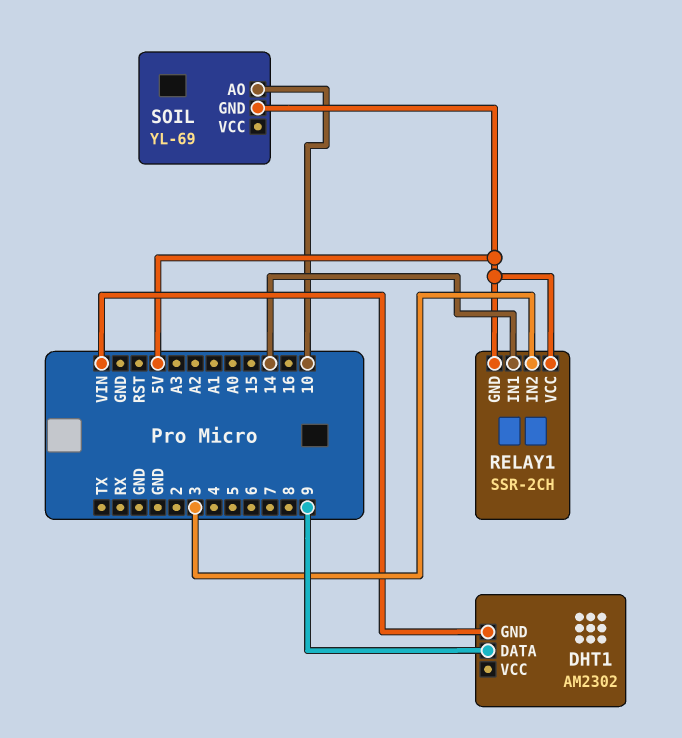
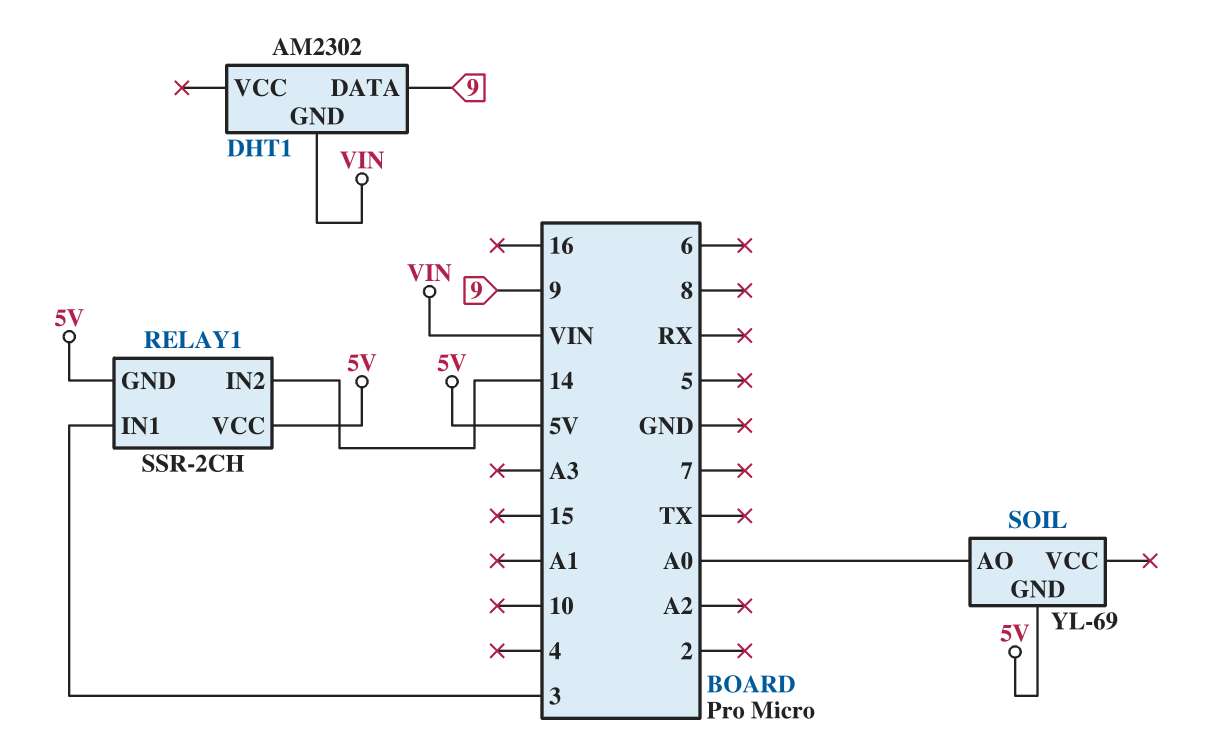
RELAY1 pin IN1: 14 -> 3
RELAY1 pin IN2: 3 -> 14
SOIL pin AO: 10 -> A0

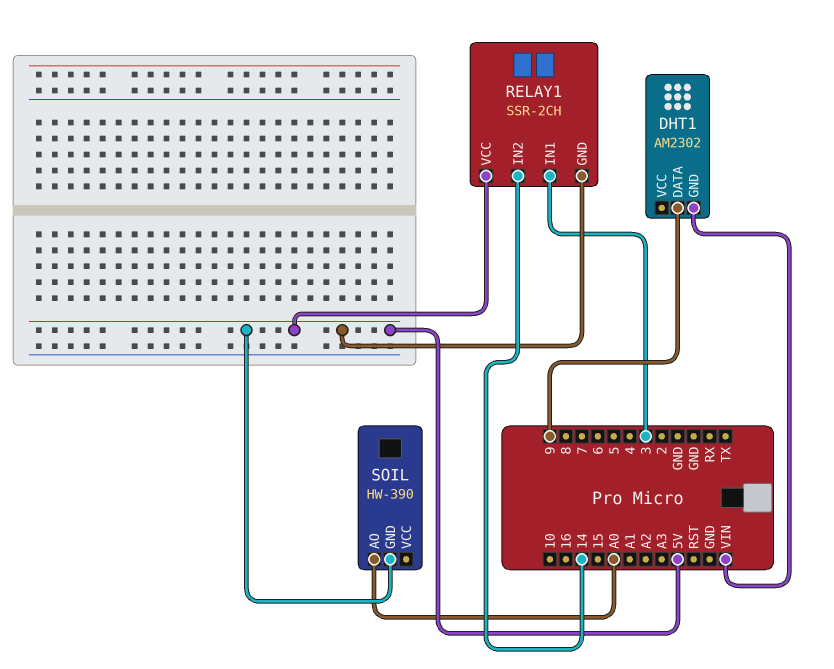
SOIL: YL-69 -> HW-390

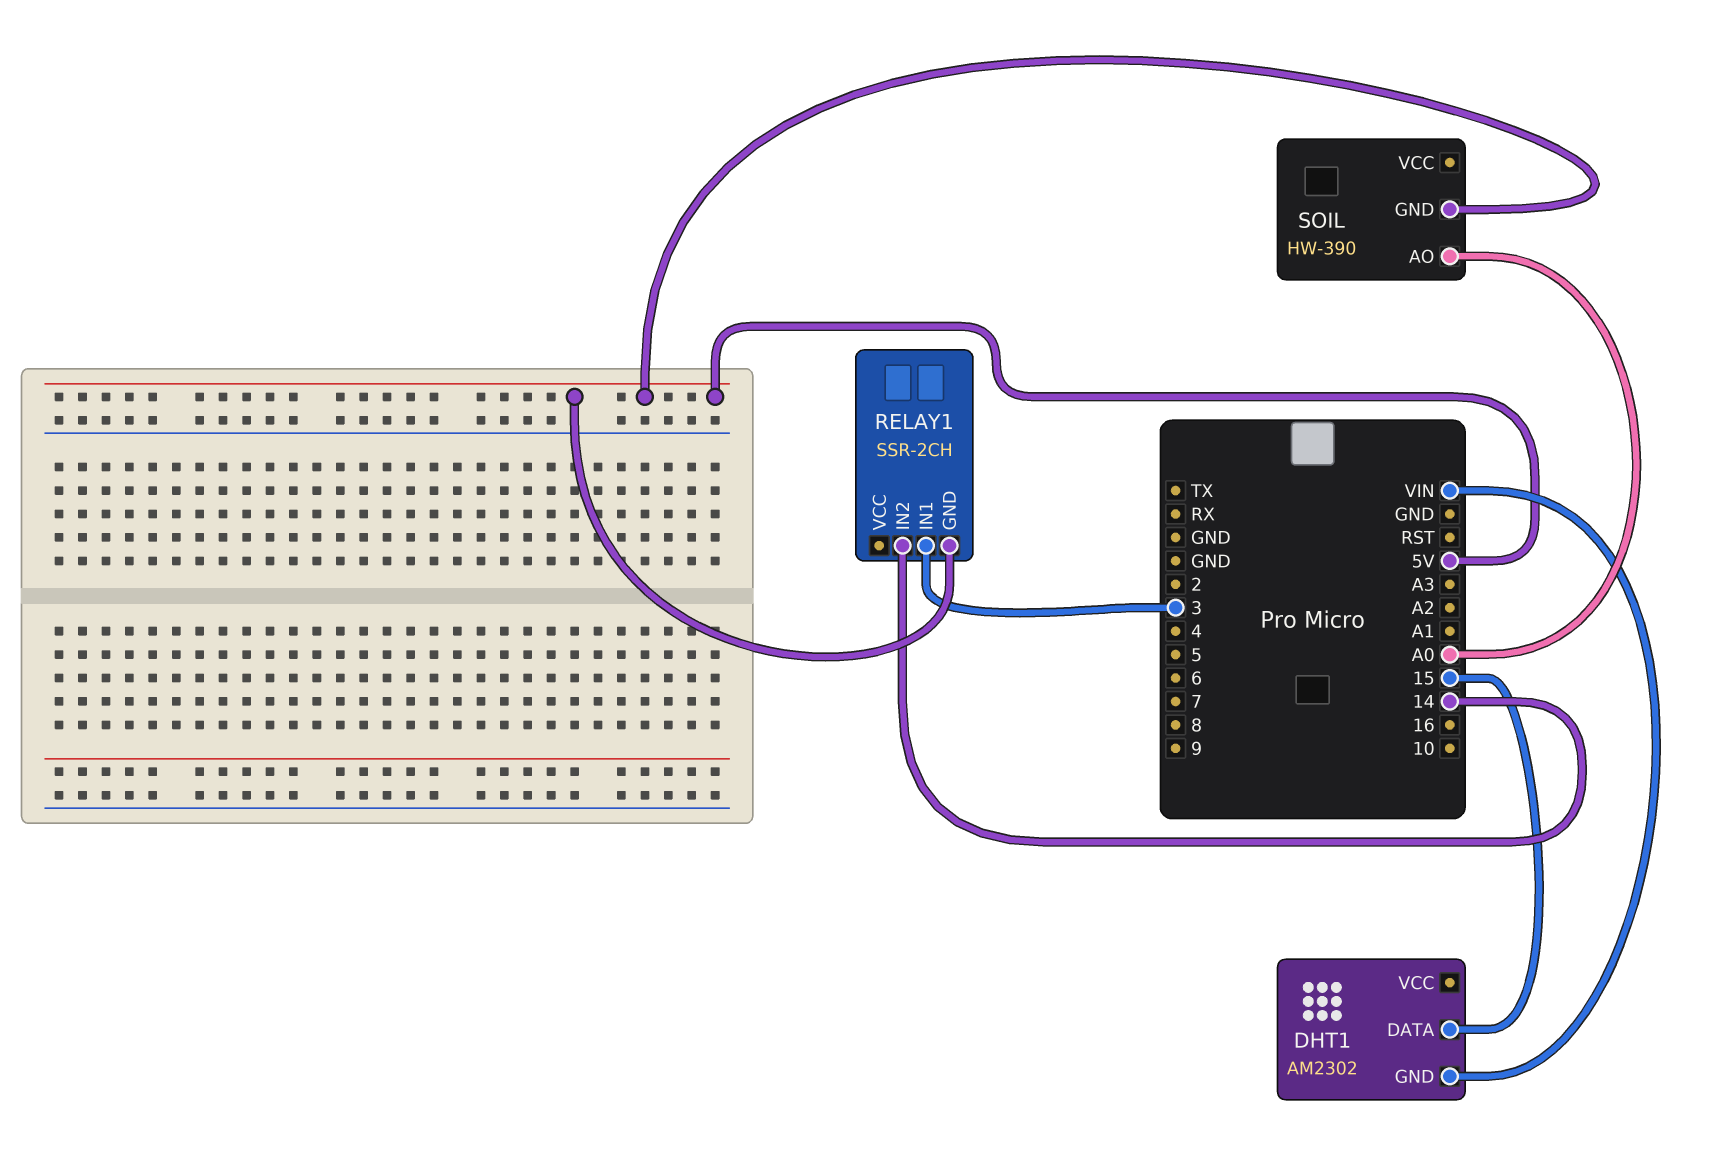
DHT1 pin DATA: 9 -> 15
RELAY1 pin VCC: 5V -> none

